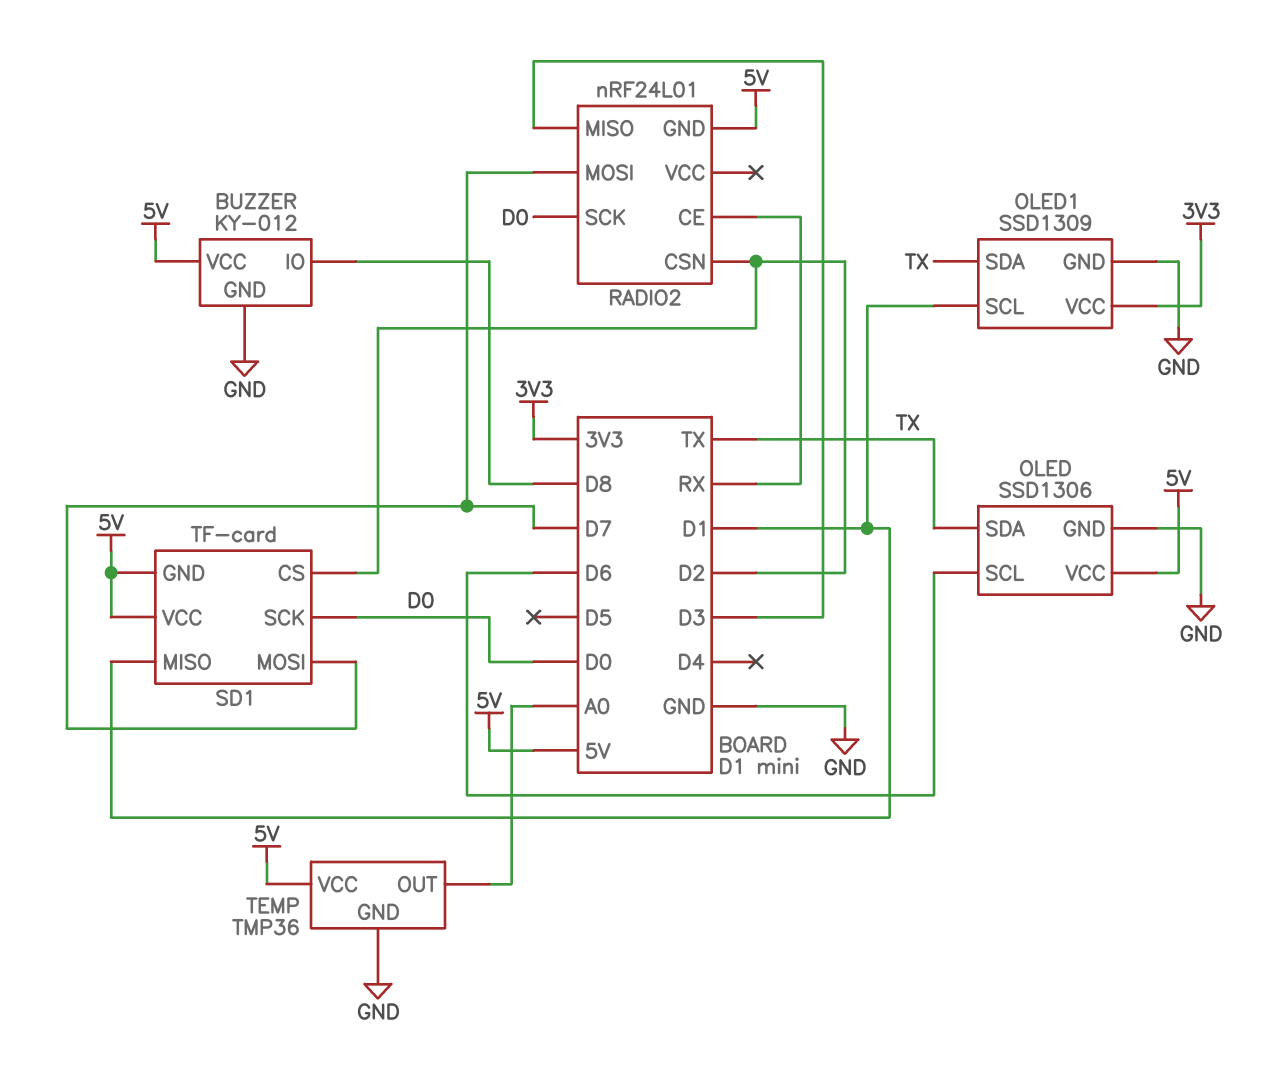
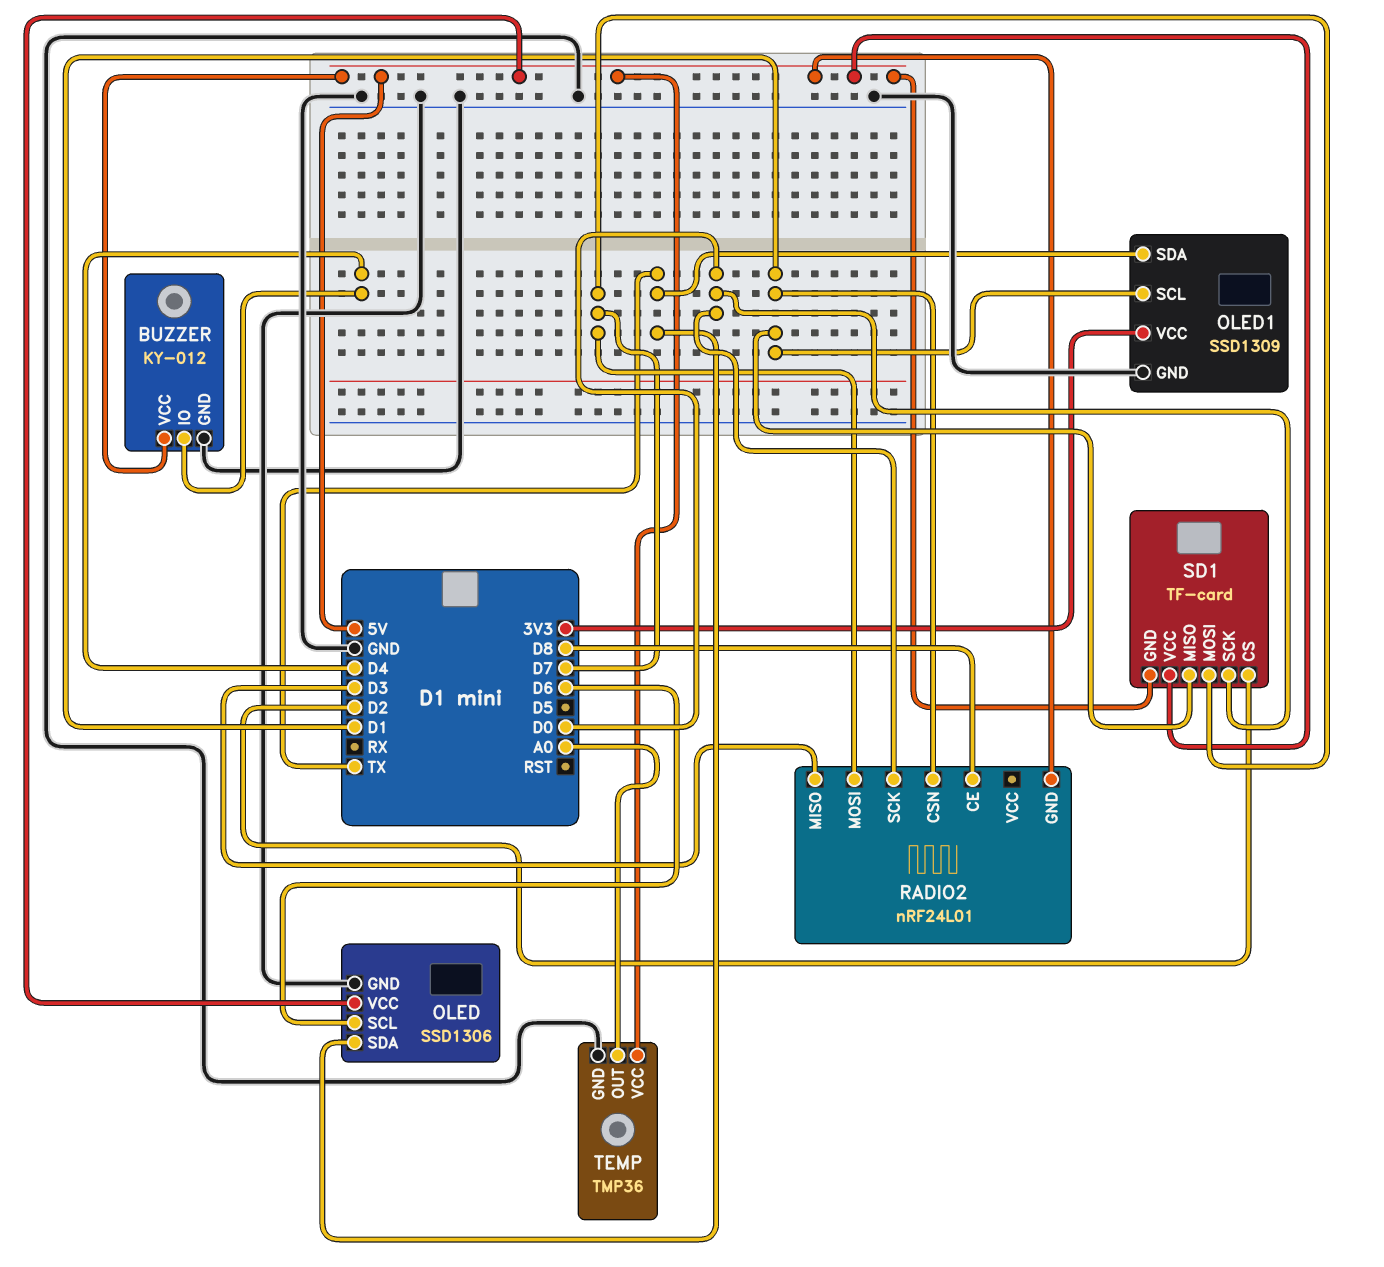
BUZZER pin IO: D8 -> D4
RADIO2 pin CE: RX -> D8
RADIO2 pin CSN: D2 -> D1

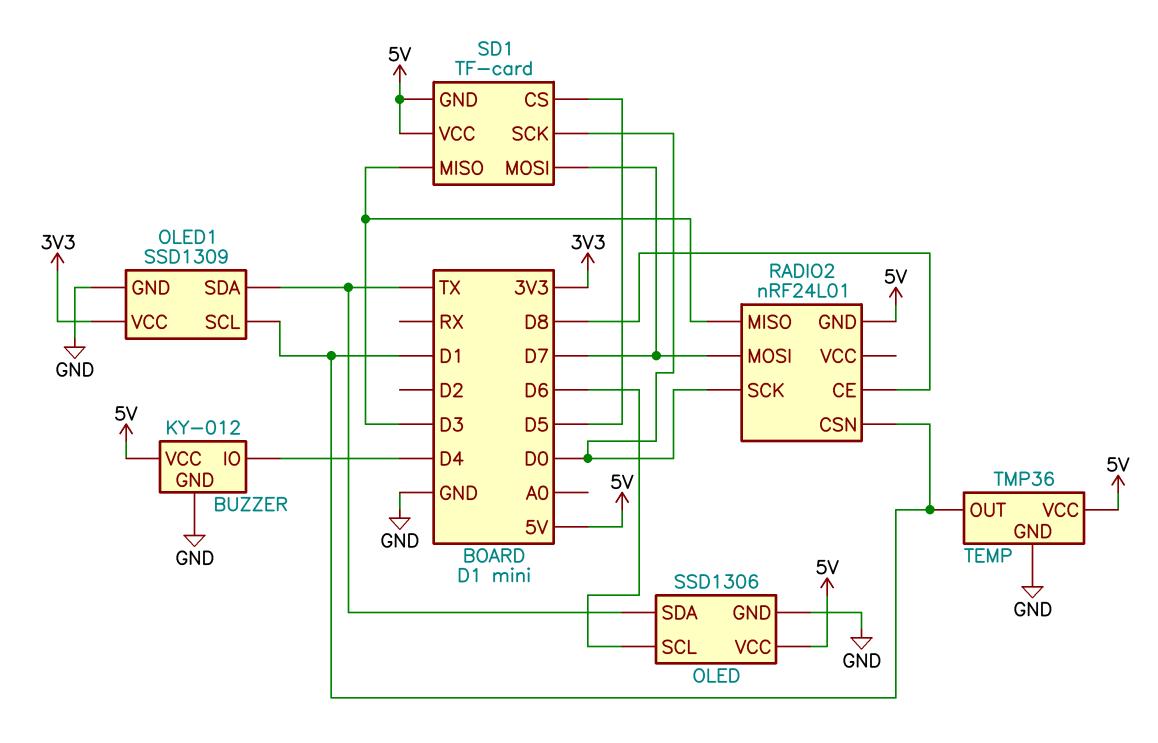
SD1 pin CS: D2 -> D5
SD1 pin MISO: D1 -> D3
TEMP pin OUT: A0 -> D1

